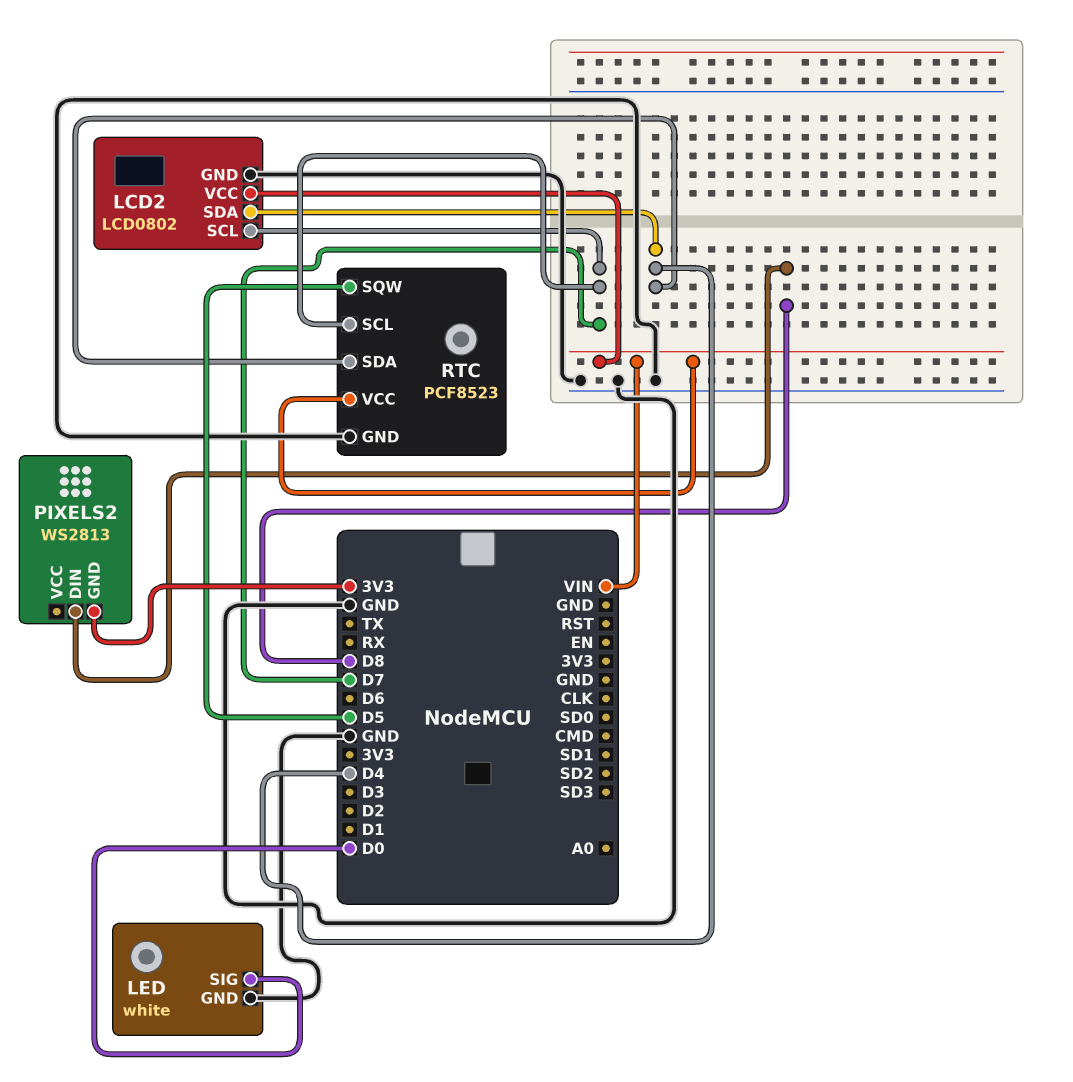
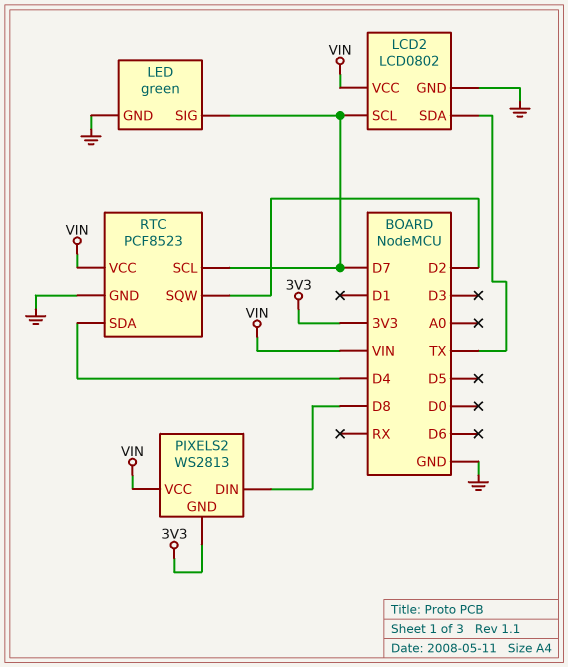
LCD2 pin SDA: D4 -> TX
LED: white -> green
LED pin SIG: D0 -> D7
PIXELS2 pin VCC: none -> VIN
RTC pin SQW: D5 -> D2

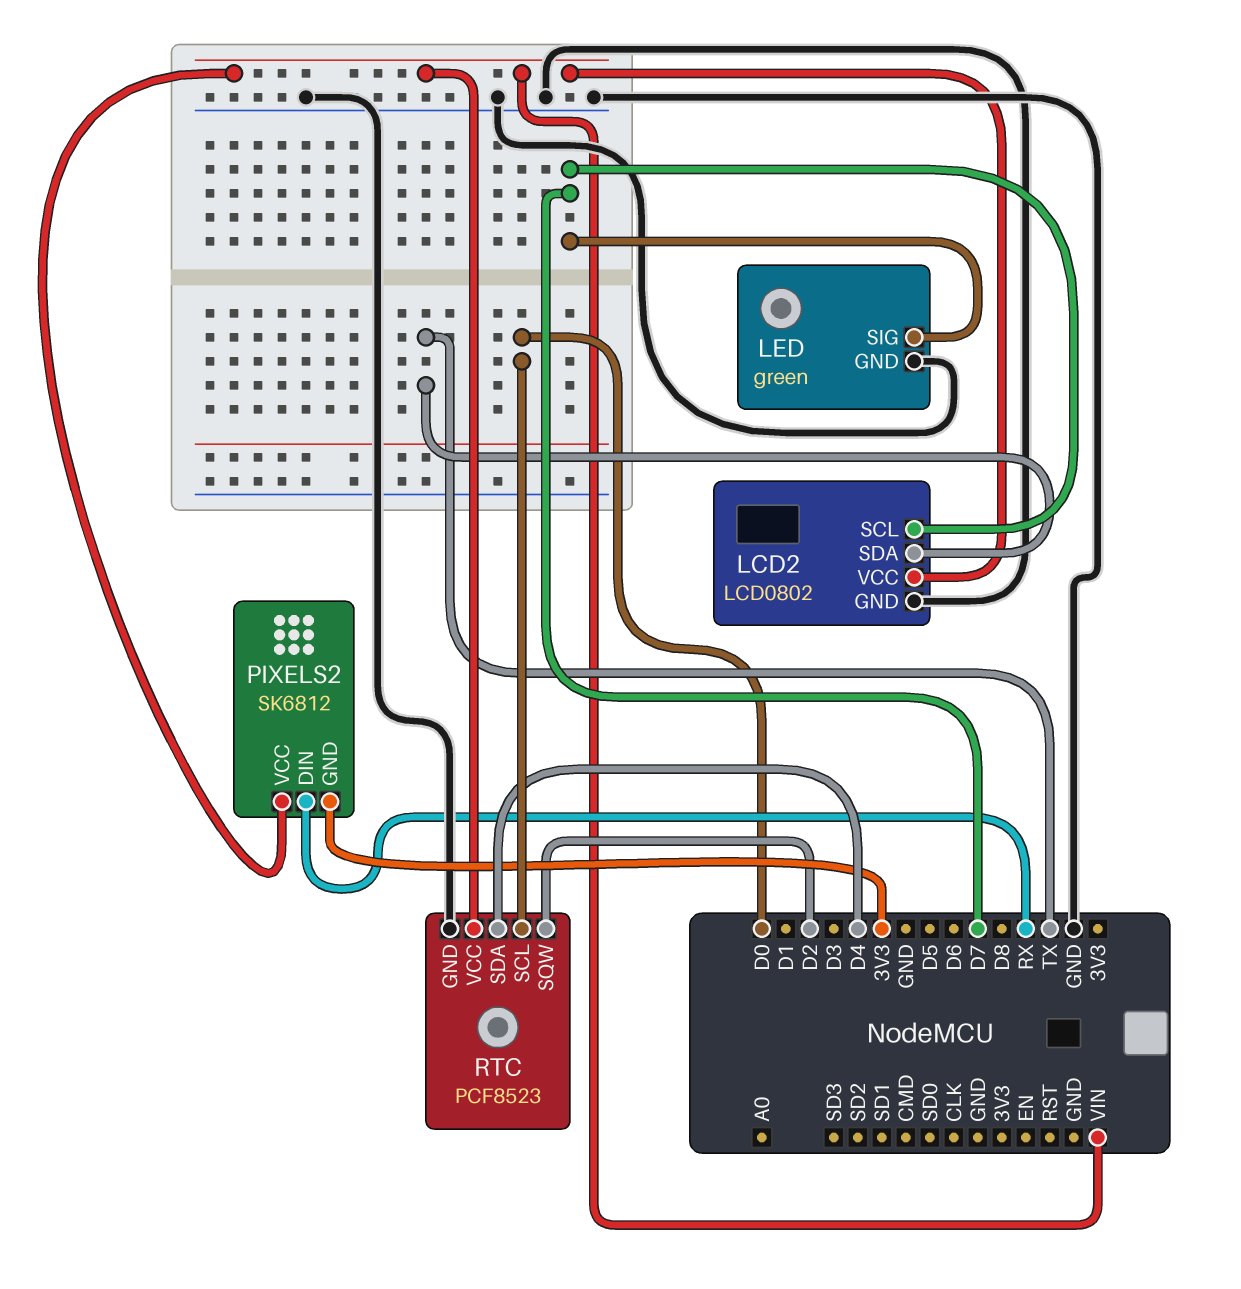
PIXELS2: WS2813 -> SK6812
PIXELS2 pin DIN: D8 -> RX
RTC pin SCL: D7 -> D0

